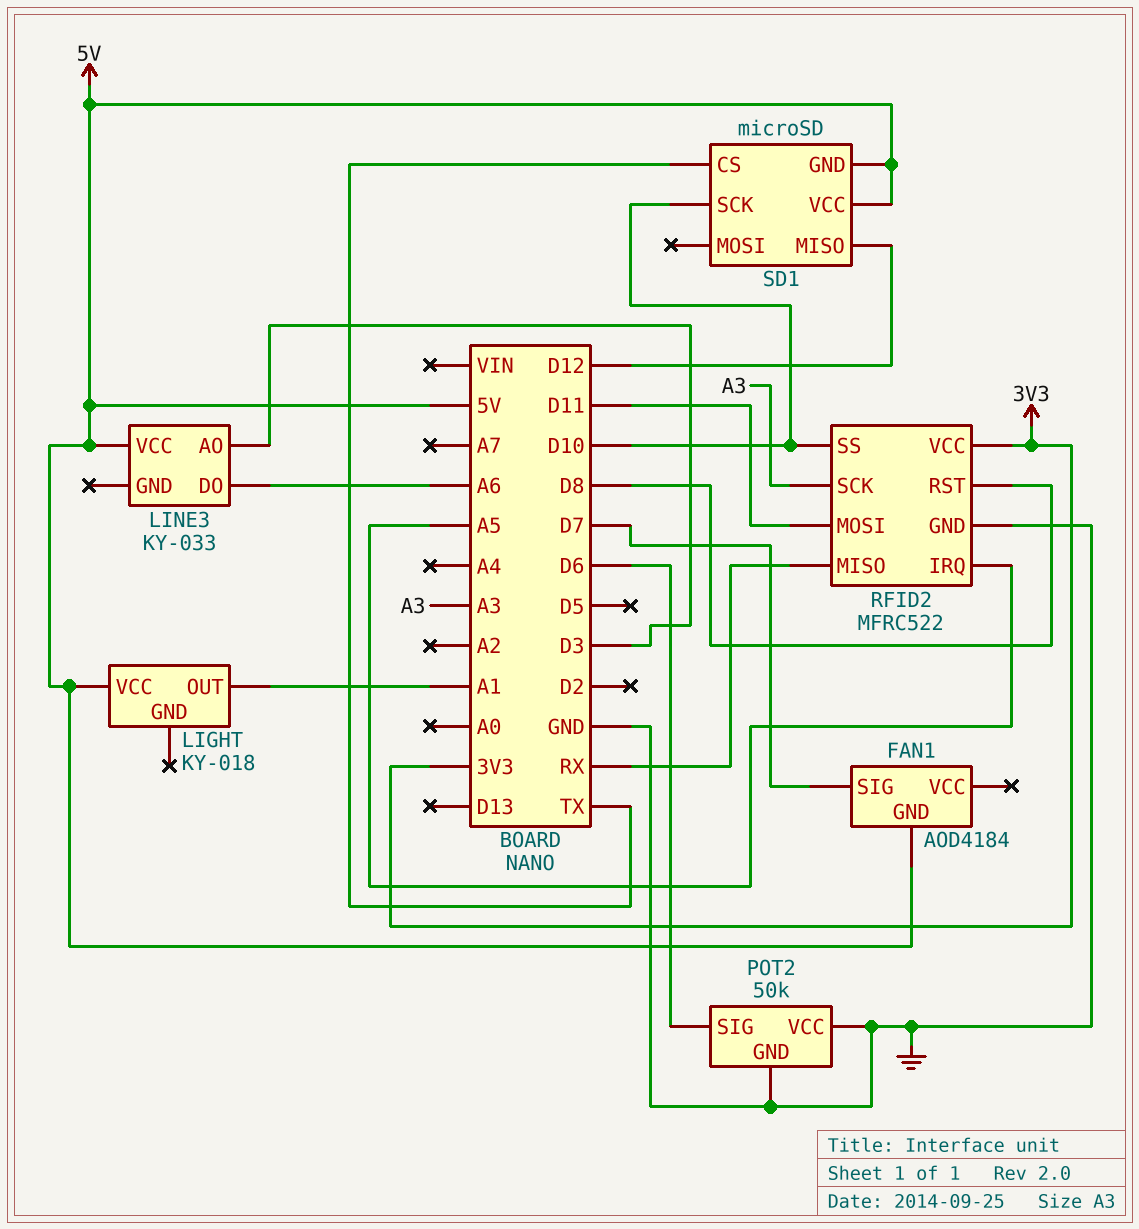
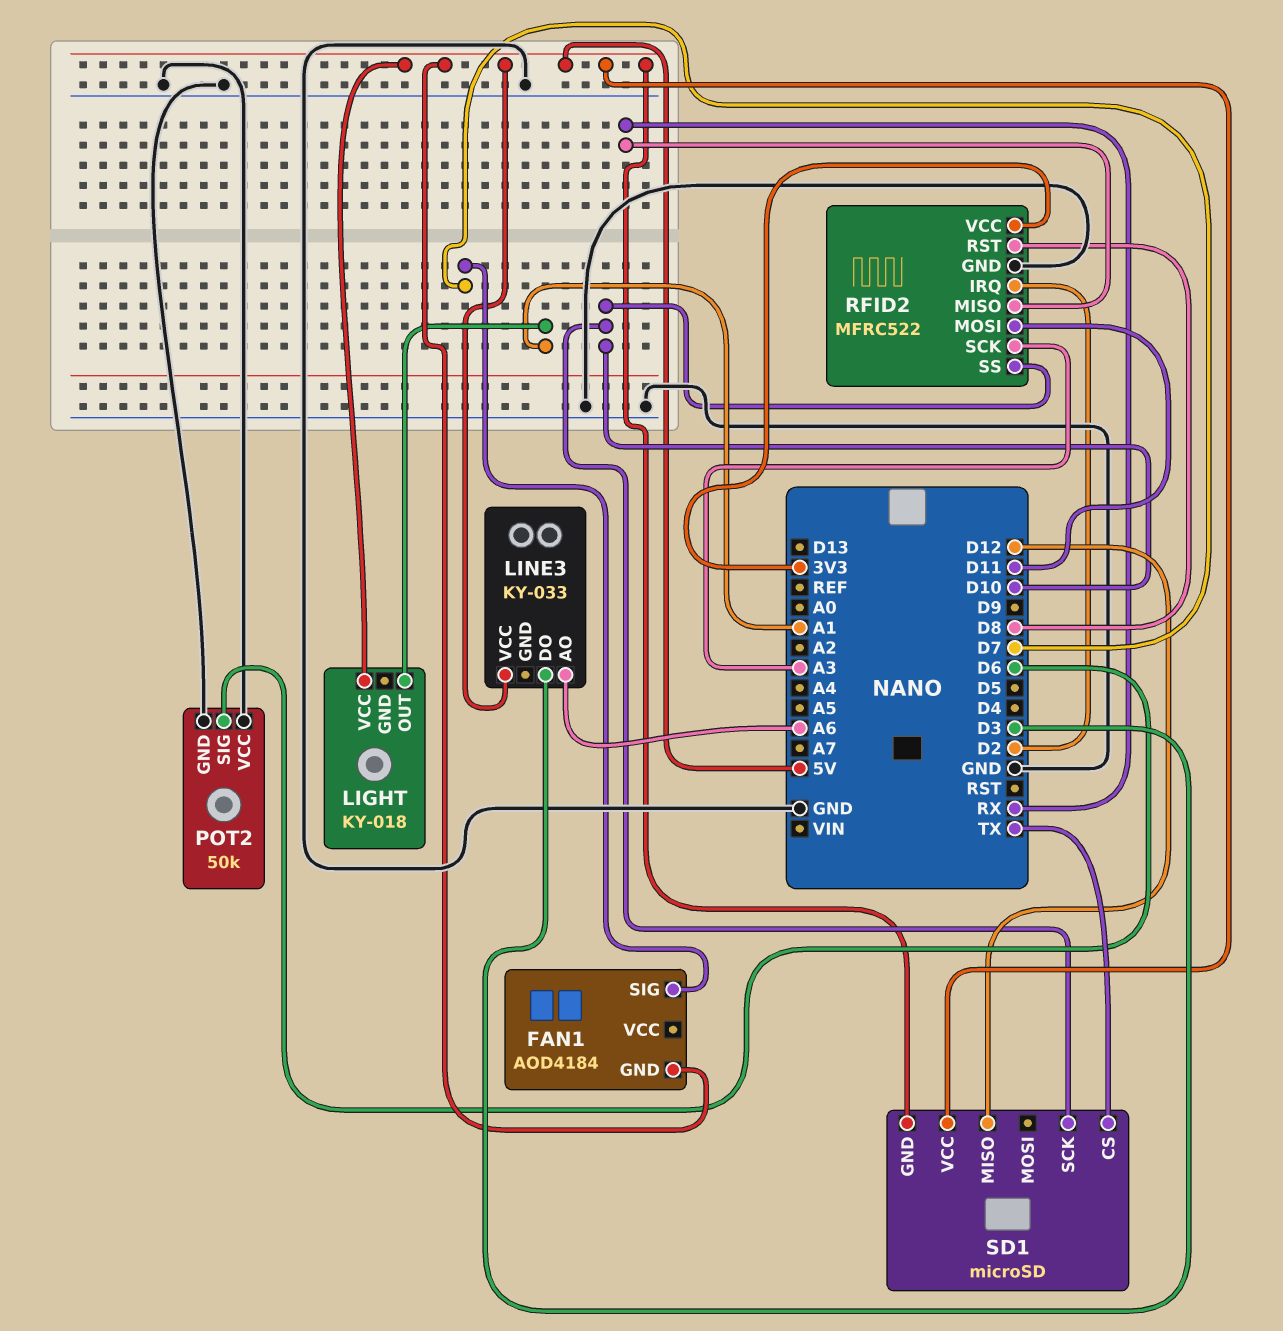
LINE3 pin AO: D3 -> A6
LINE3 pin DO: A6 -> D3
RFID2 pin IRQ: A5 -> D2

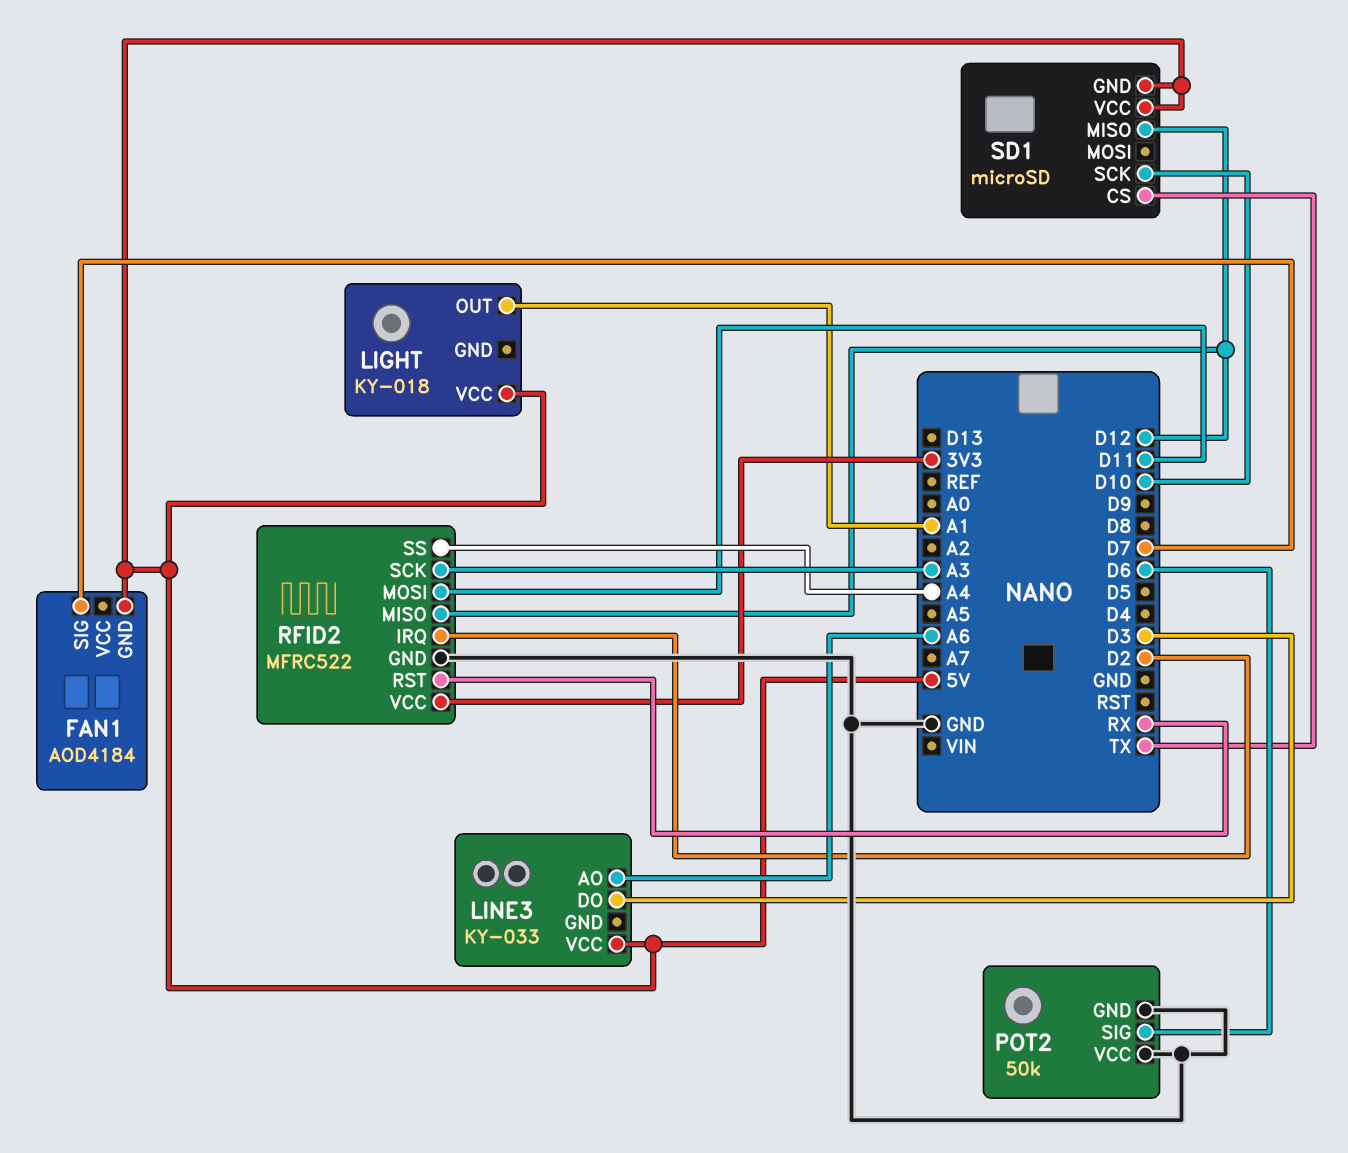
RFID2 pin MISO: RX -> D12
RFID2 pin RST: D8 -> RX
RFID2 pin SS: D10 -> A4

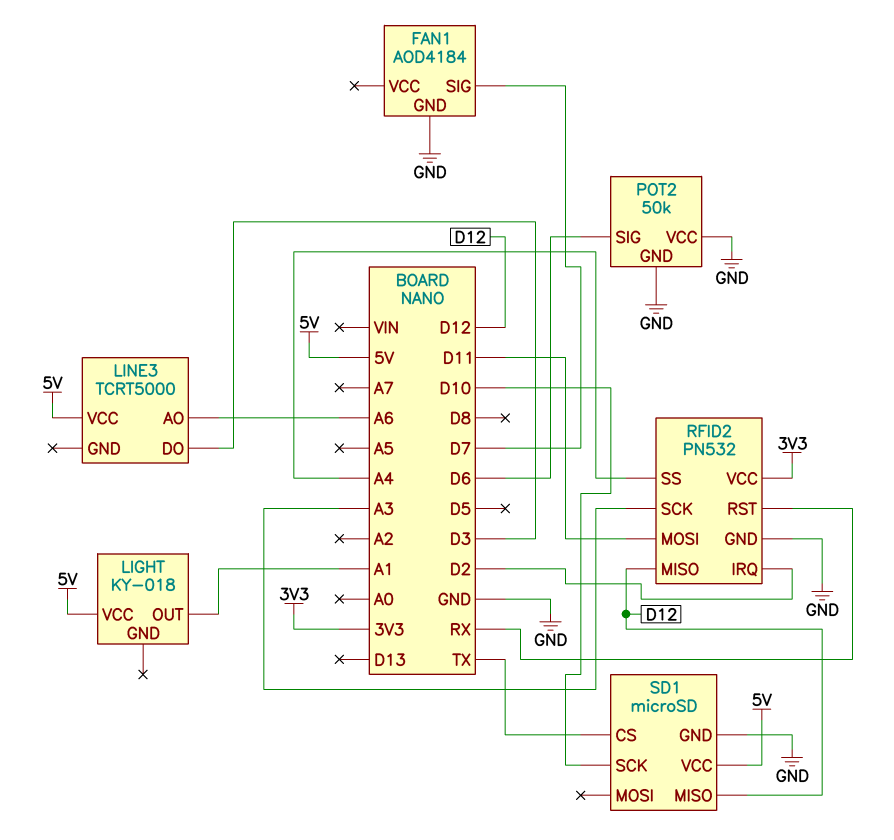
FAN1 pin GND: 5V -> GND
LINE3: KY-033 -> TCRT5000
RFID2: MFRC522 -> PN532
SD1 pin GND: 5V -> GND

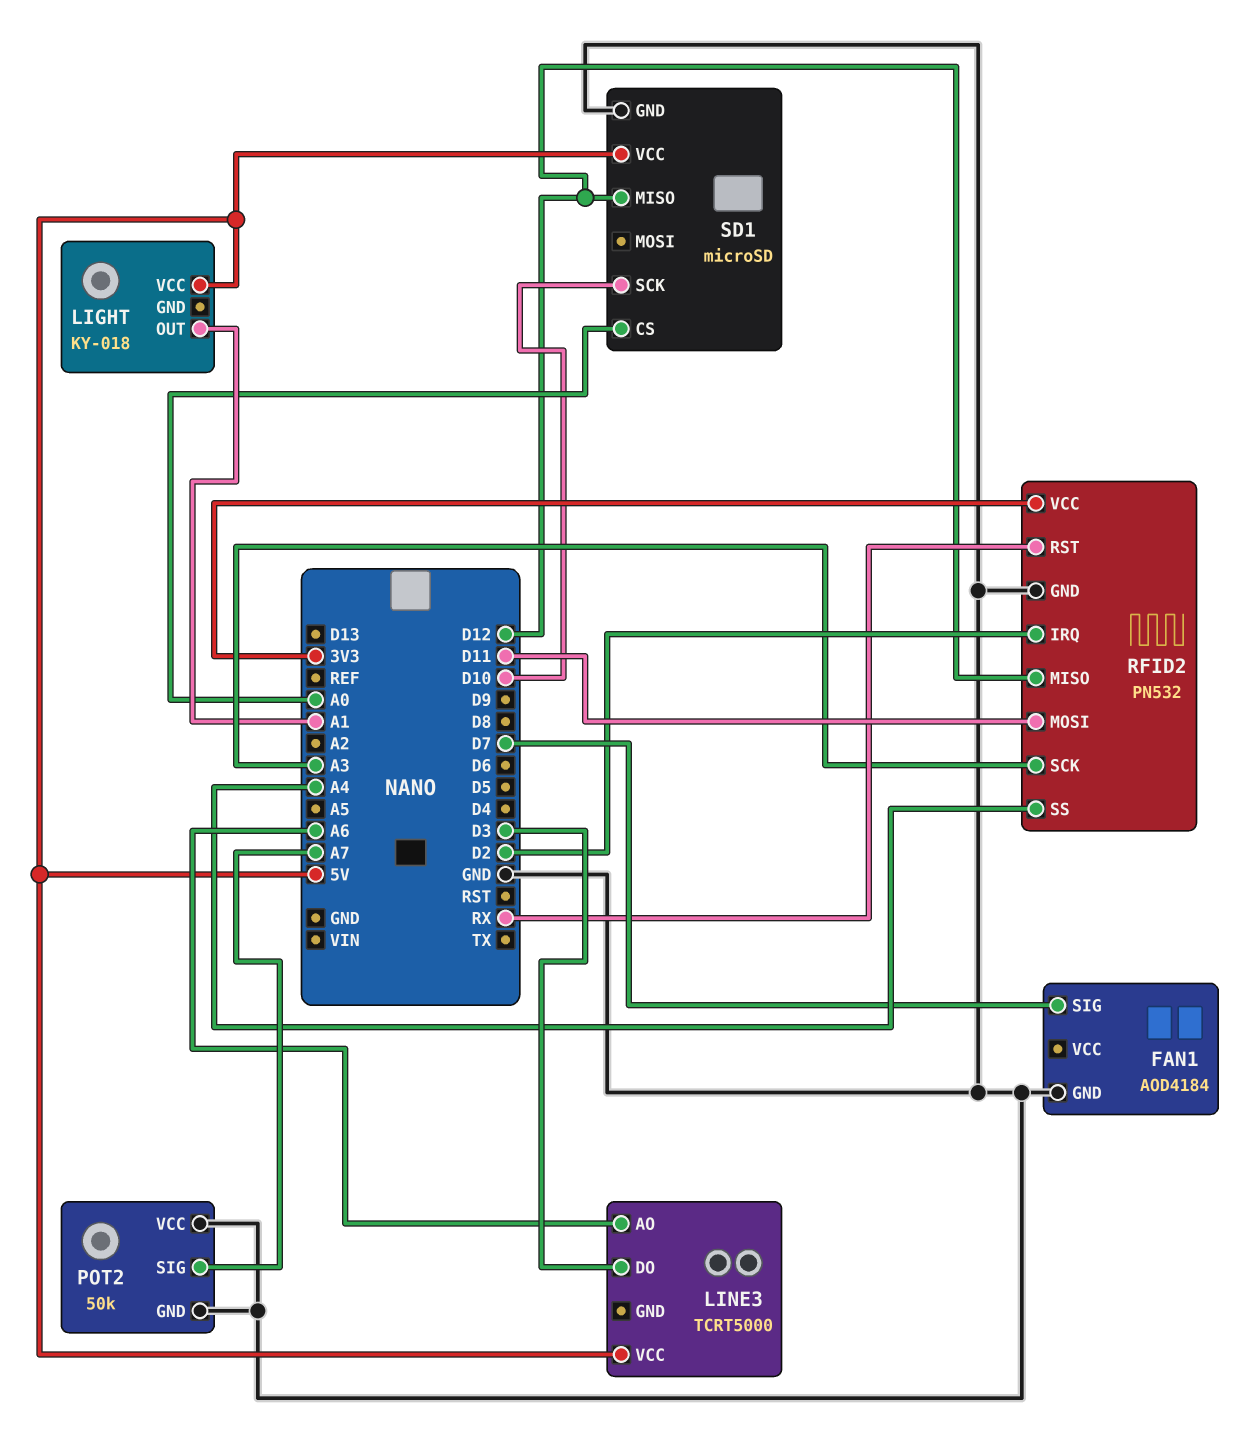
POT2 pin SIG: D6 -> A7
SD1 pin CS: TX -> A0

